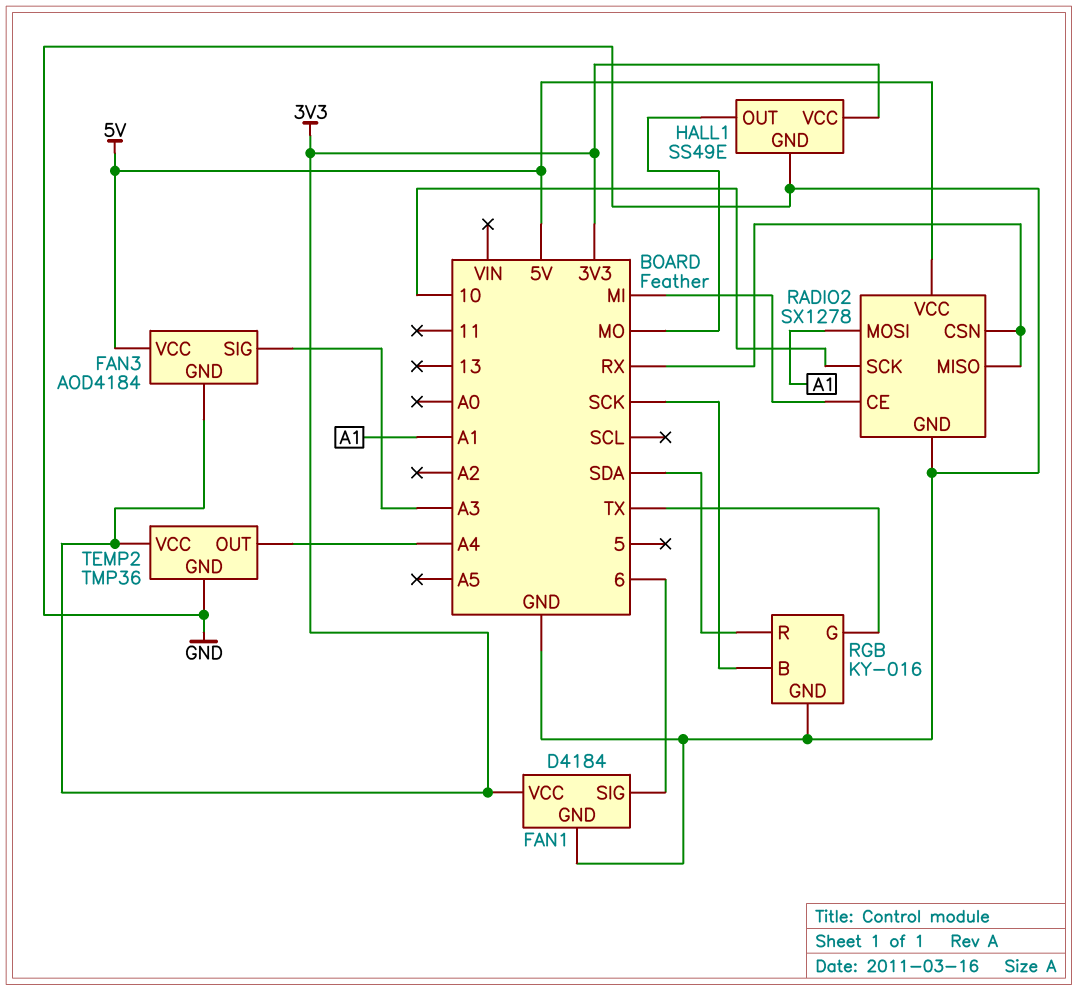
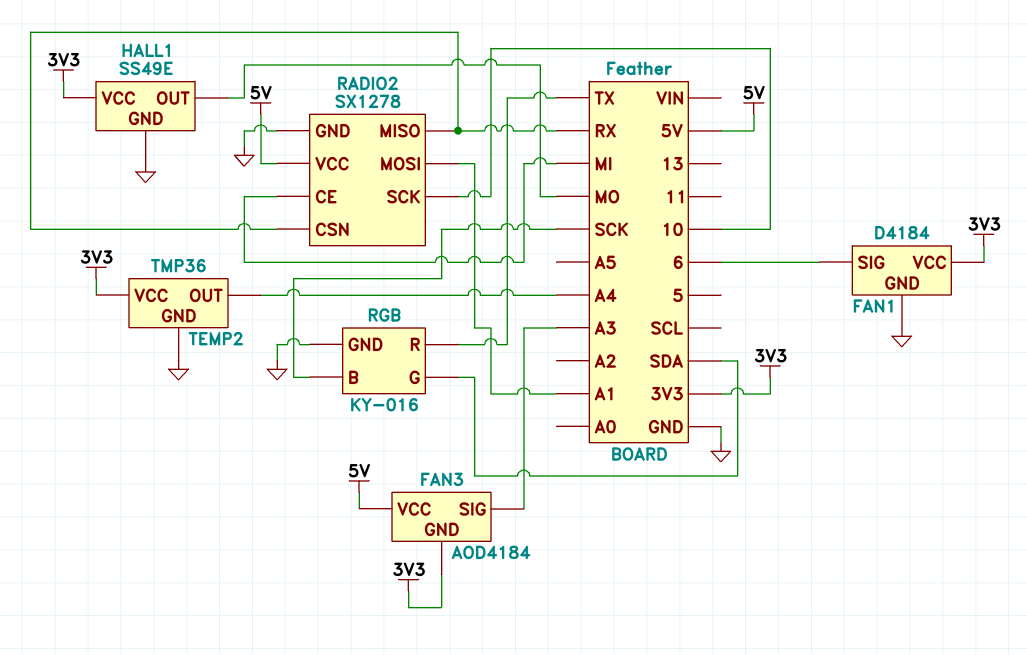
RGB pin G: TX -> SDA
RGB pin R: SDA -> TX

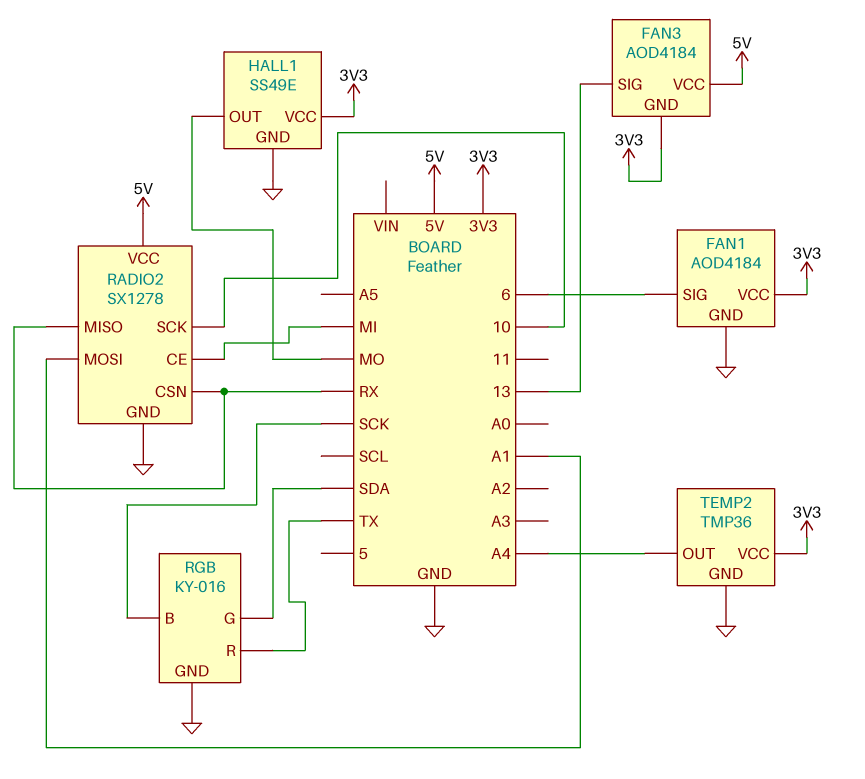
FAN1: D4184 -> AOD4184
FAN3 pin SIG: A3 -> 13

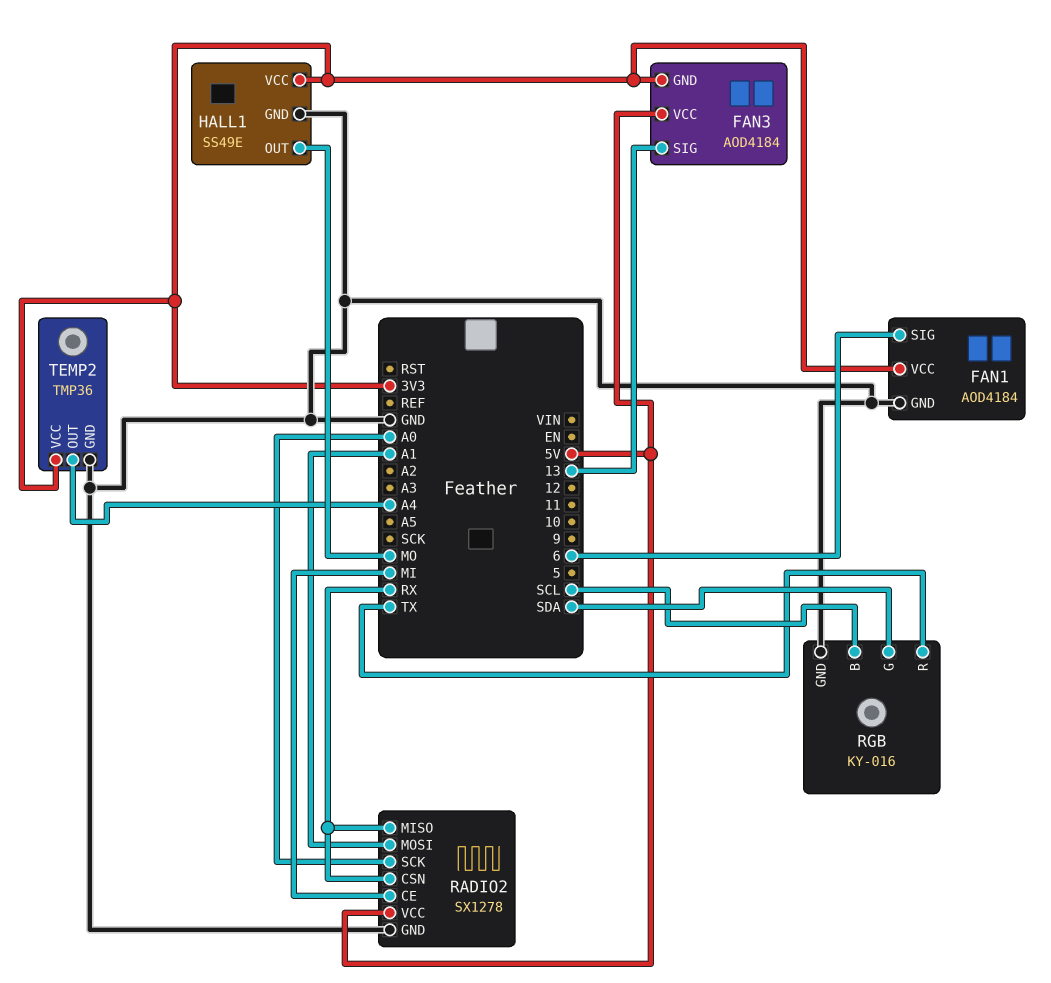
RADIO2 pin SCK: 10 -> A0
RGB pin B: SCK -> SCL

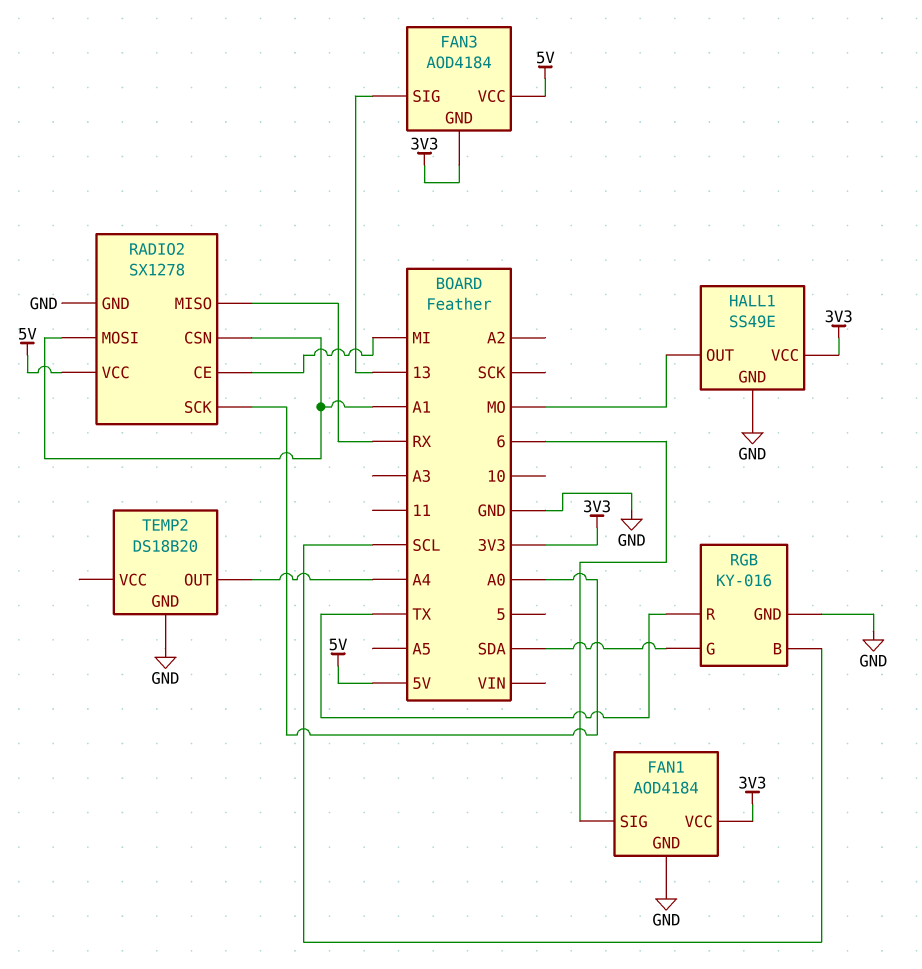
RADIO2 pin CSN: RX -> A1
TEMP2: TMP36 -> DS18B20
TEMP2 pin VCC: 3V3 -> none

